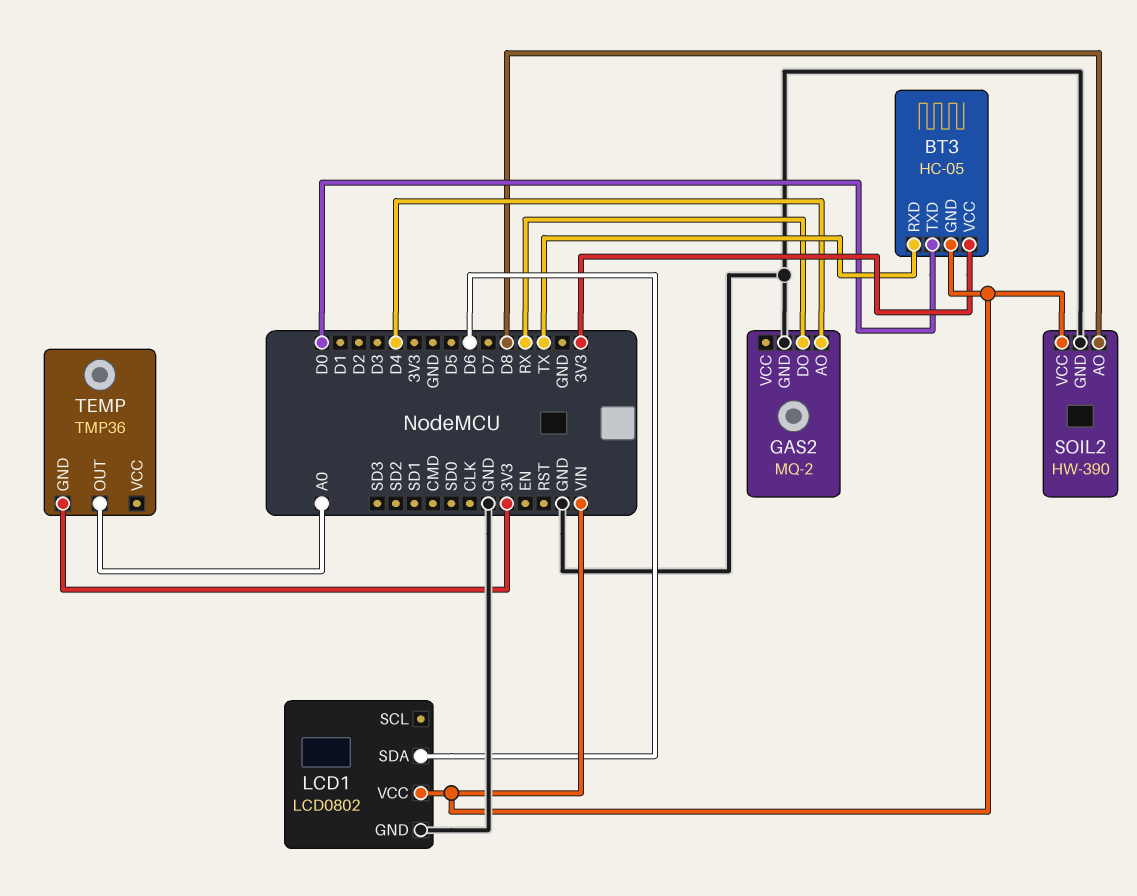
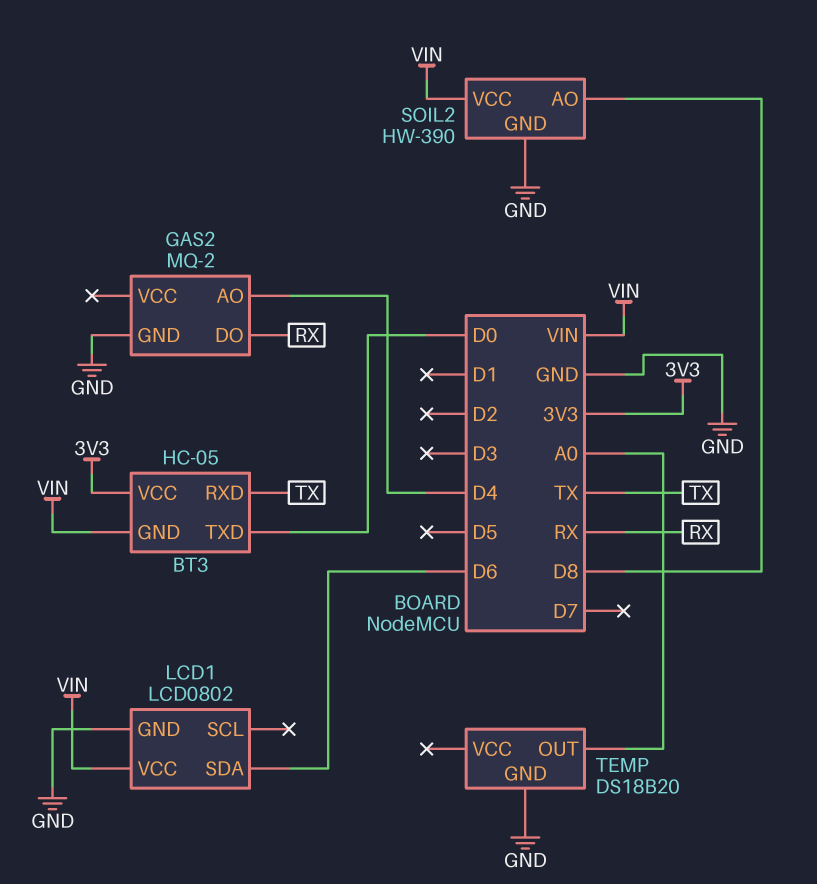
TEMP: TMP36 -> DS18B20
TEMP pin GND: 3V3 -> GND

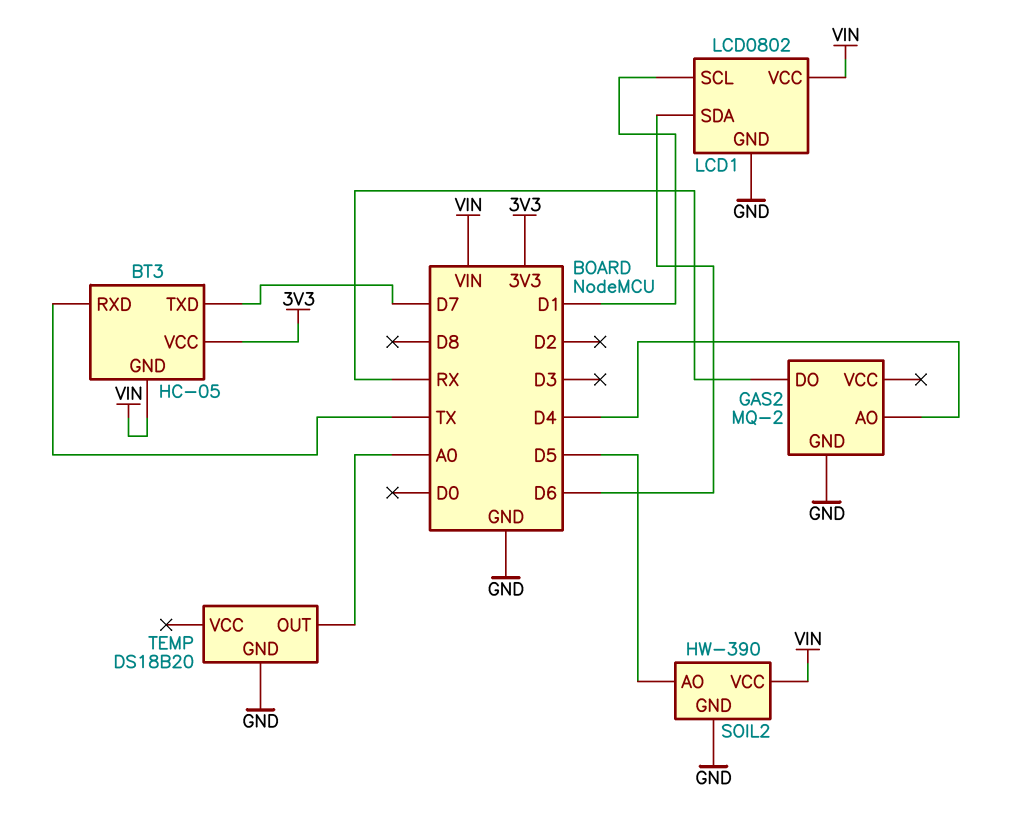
BT3 pin TXD: D0 -> D7
LCD1 pin SCL: none -> D1
SOIL2 pin AO: D8 -> D5

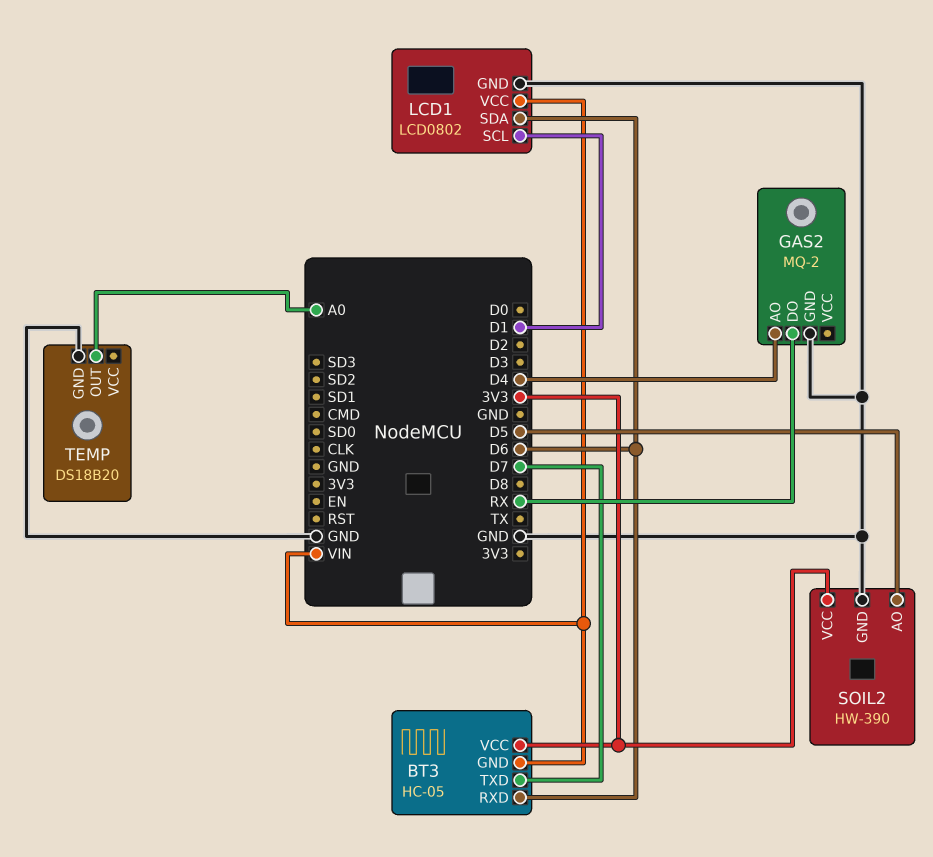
BT3 pin RXD: TX -> D6
SOIL2 pin VCC: VIN -> 3V3

